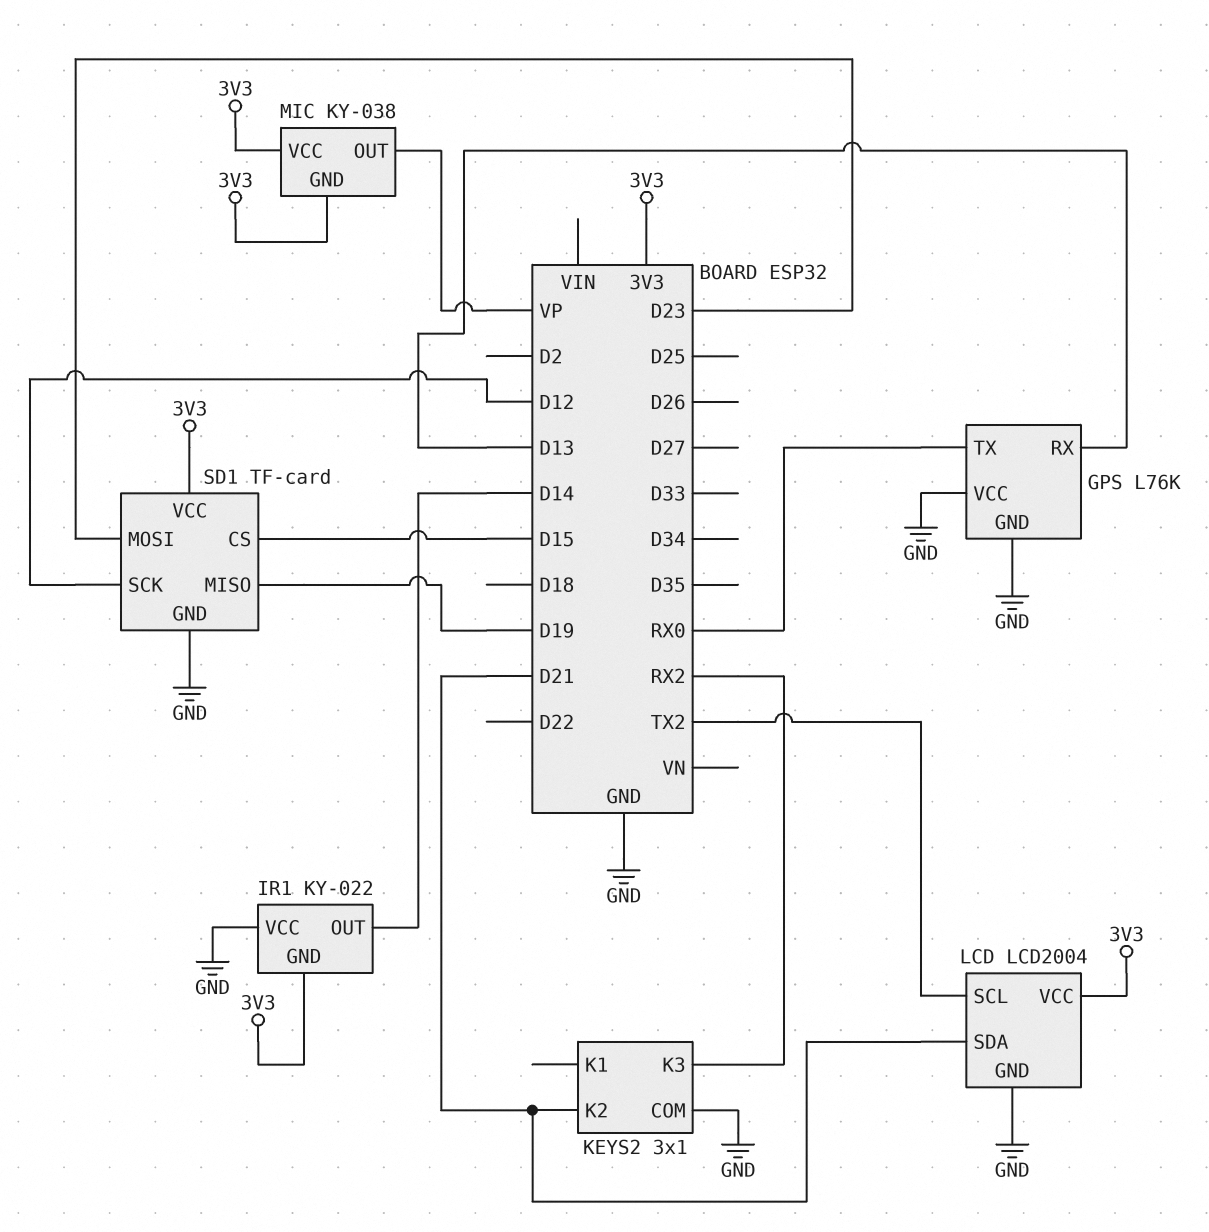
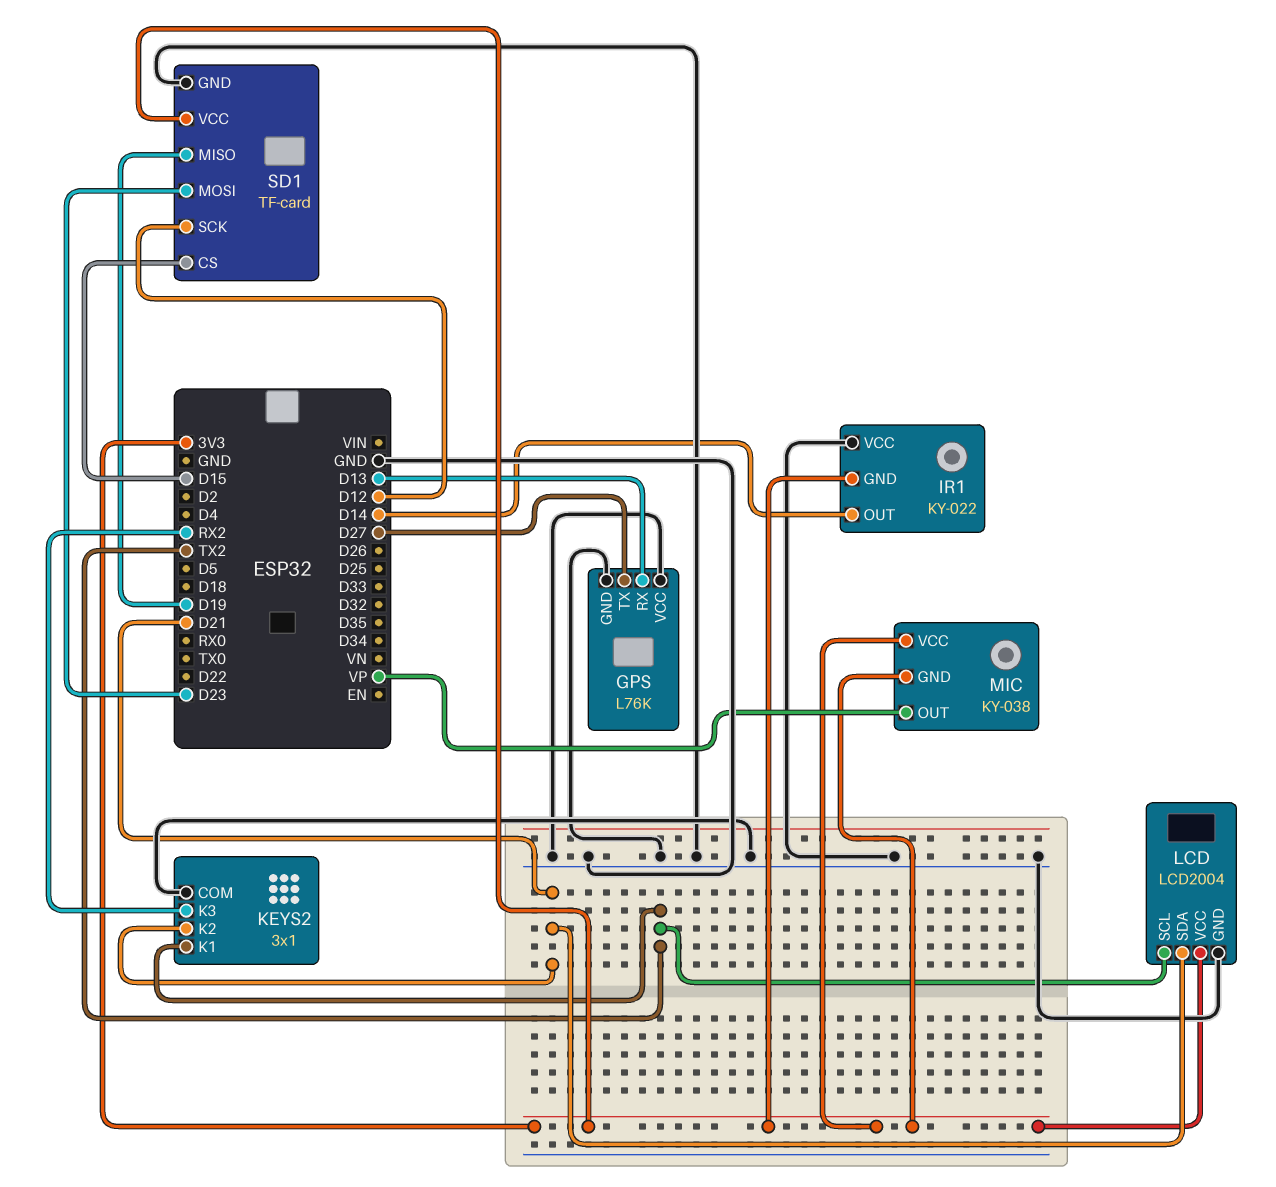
GPS pin TX: RX0 -> D27
KEYS2 pin K1: none -> TX2

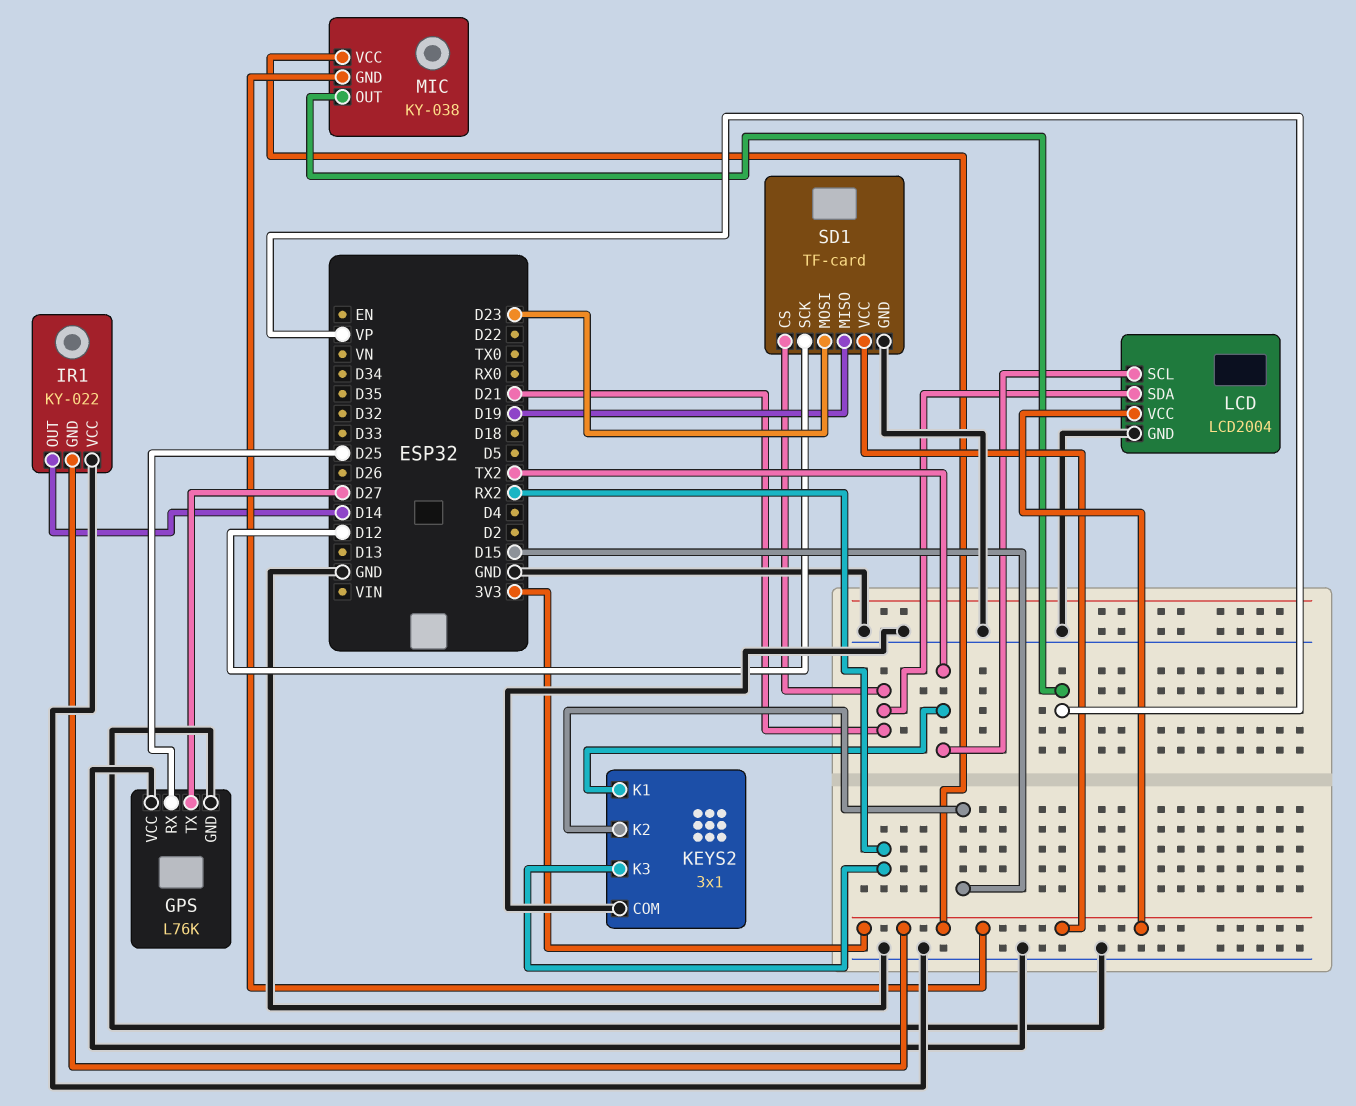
GPS pin RX: D13 -> D25
KEYS2 pin K2: D21 -> D15
SD1 pin CS: D15 -> D21

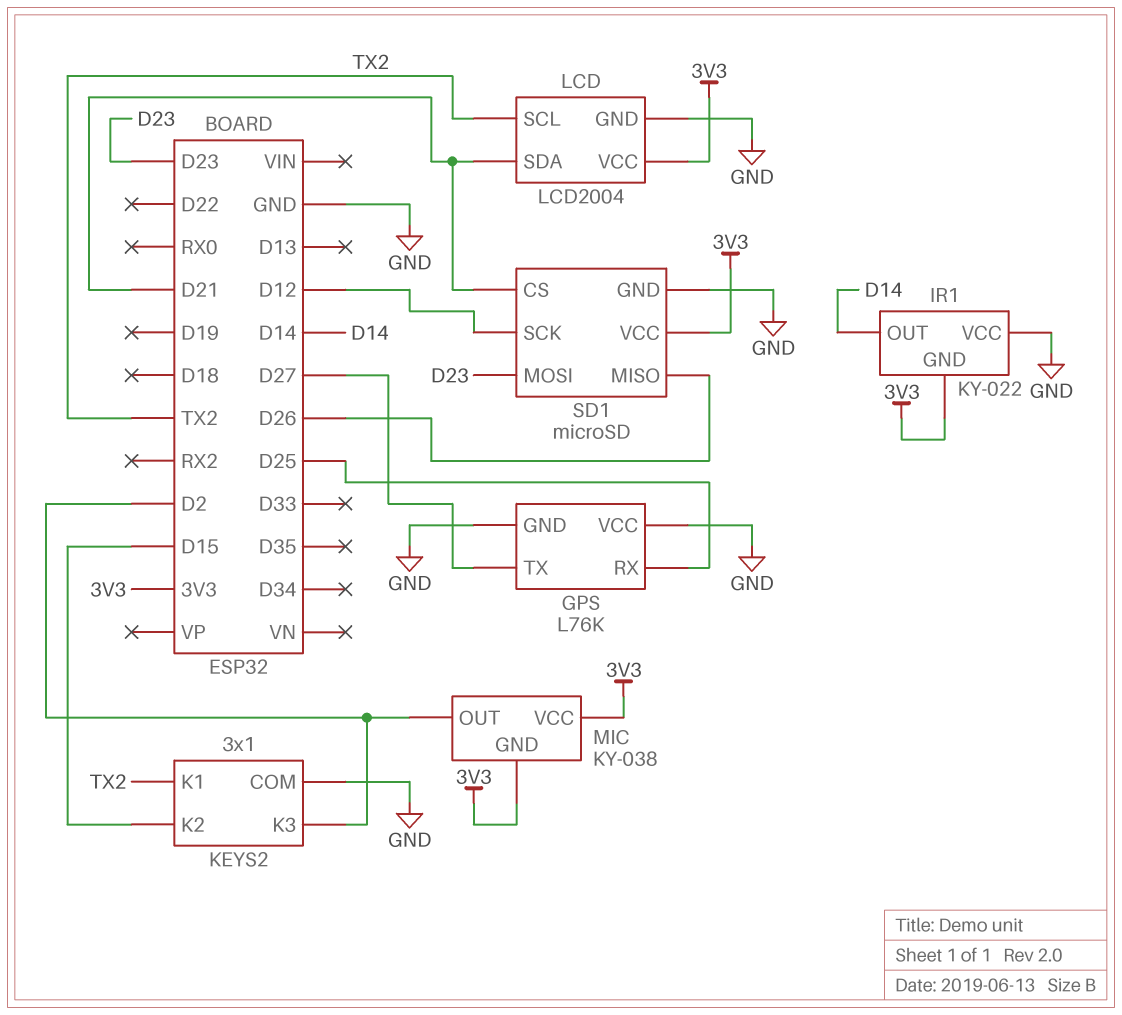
KEYS2 pin K3: RX2 -> D2
MIC pin OUT: VP -> D2
SD1: TF-card -> microSD
SD1 pin MISO: D19 -> D26

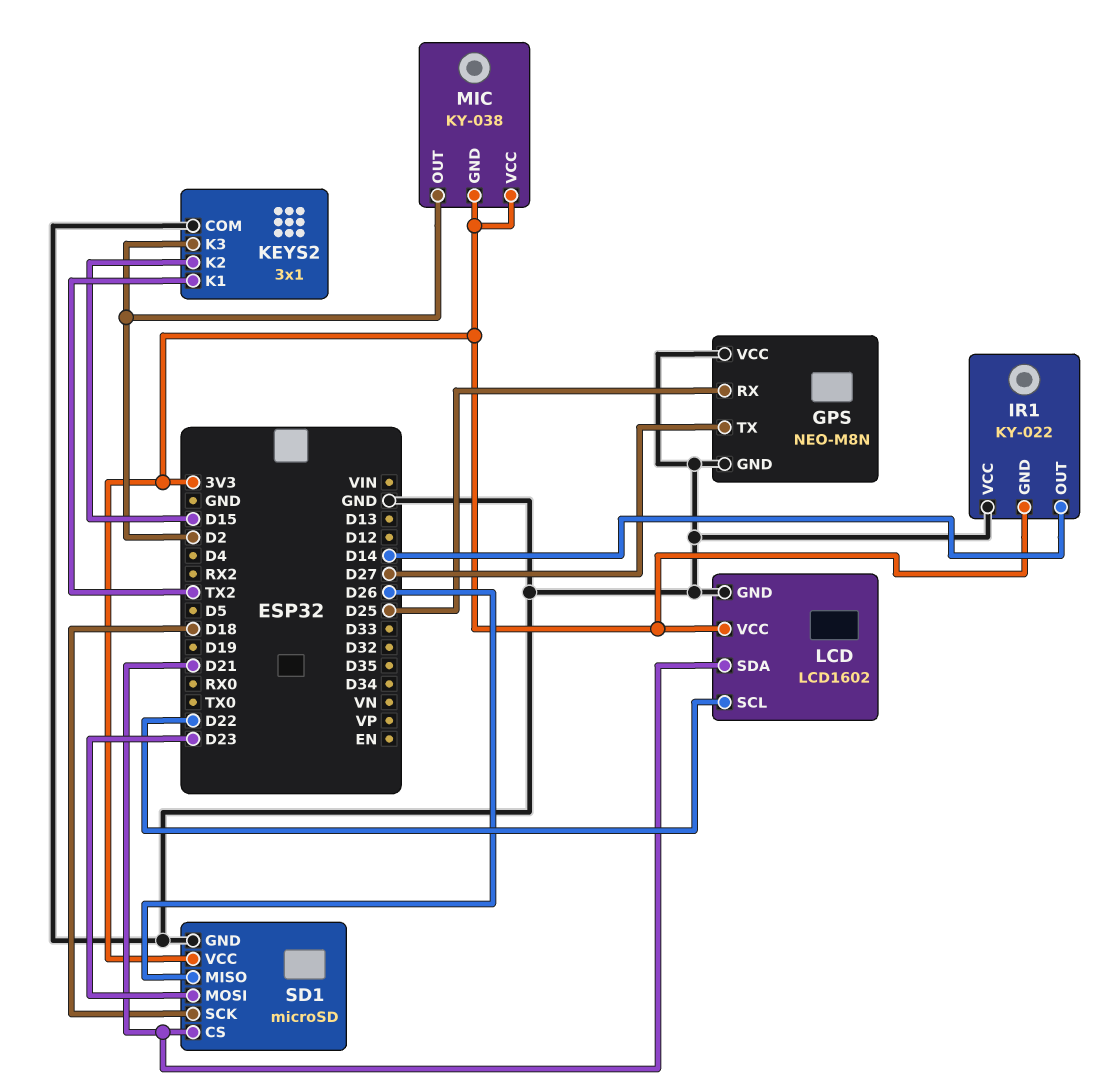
GPS: L76K -> NEO-M8N
LCD: LCD2004 -> LCD1602
LCD pin SCL: TX2 -> D22
SD1 pin SCK: D12 -> D18

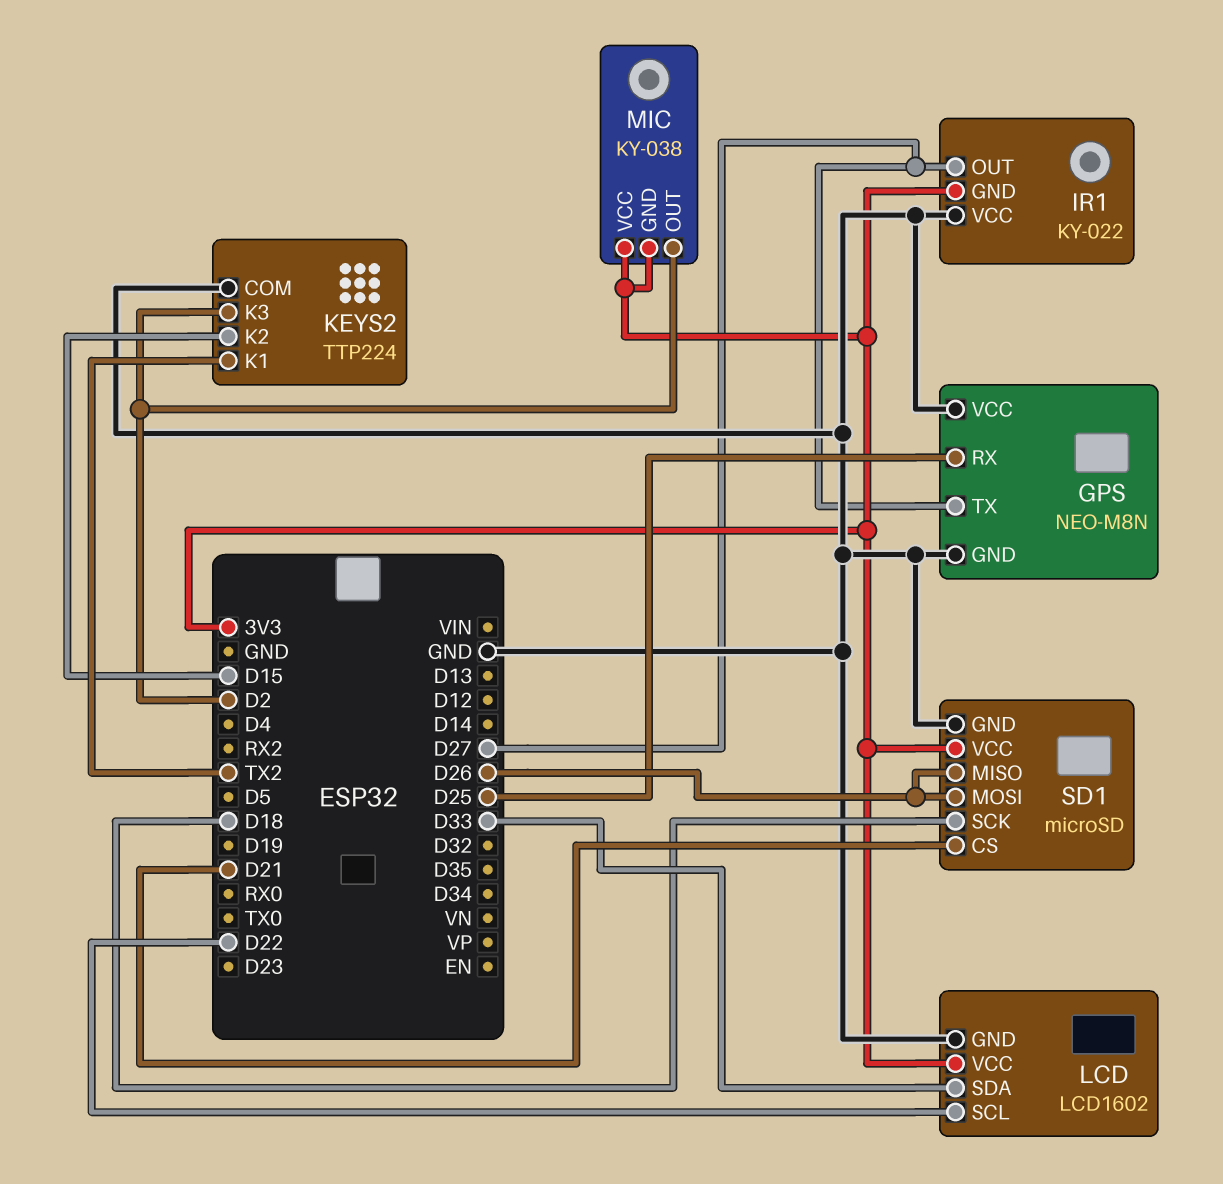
IR1 pin OUT: D14 -> D27
KEYS2: 3x1 -> TTP224
LCD pin SDA: D21 -> D33
SD1 pin MOSI: D23 -> D26

